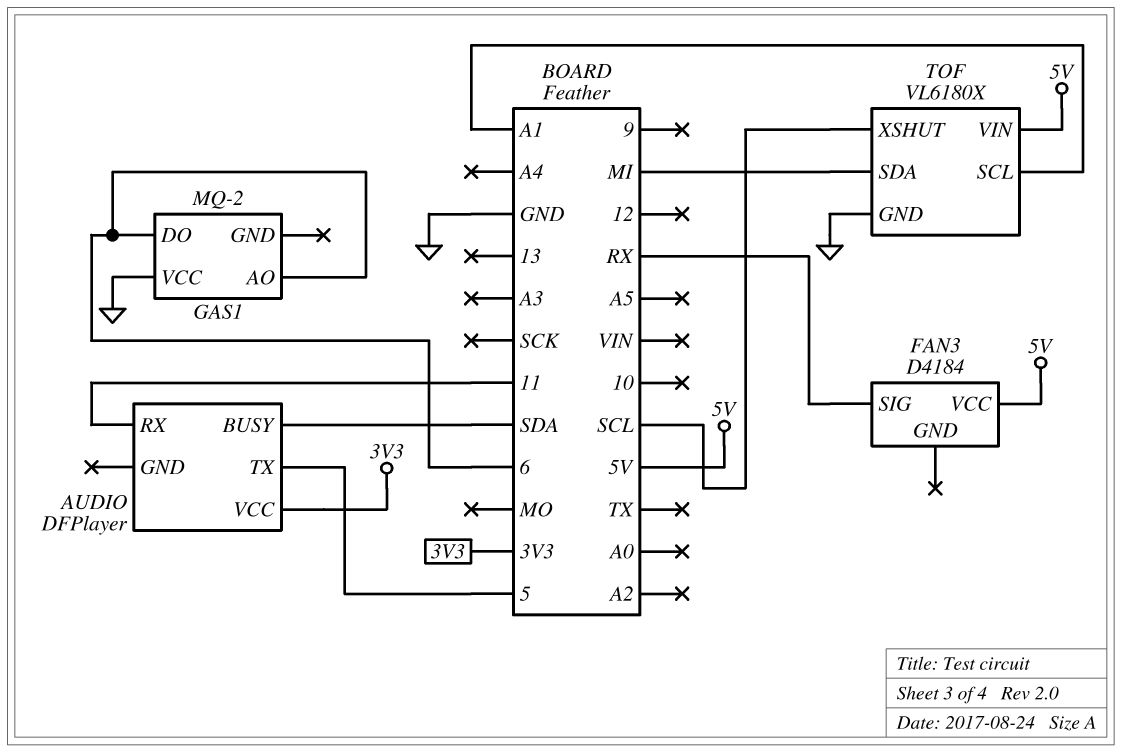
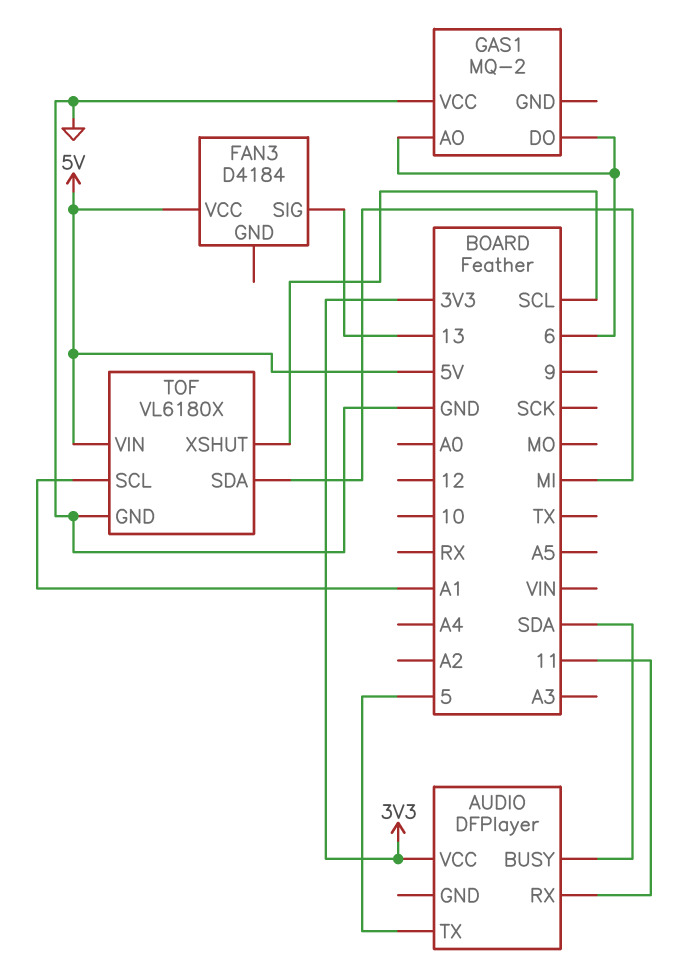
FAN3 pin SIG: RX -> 13

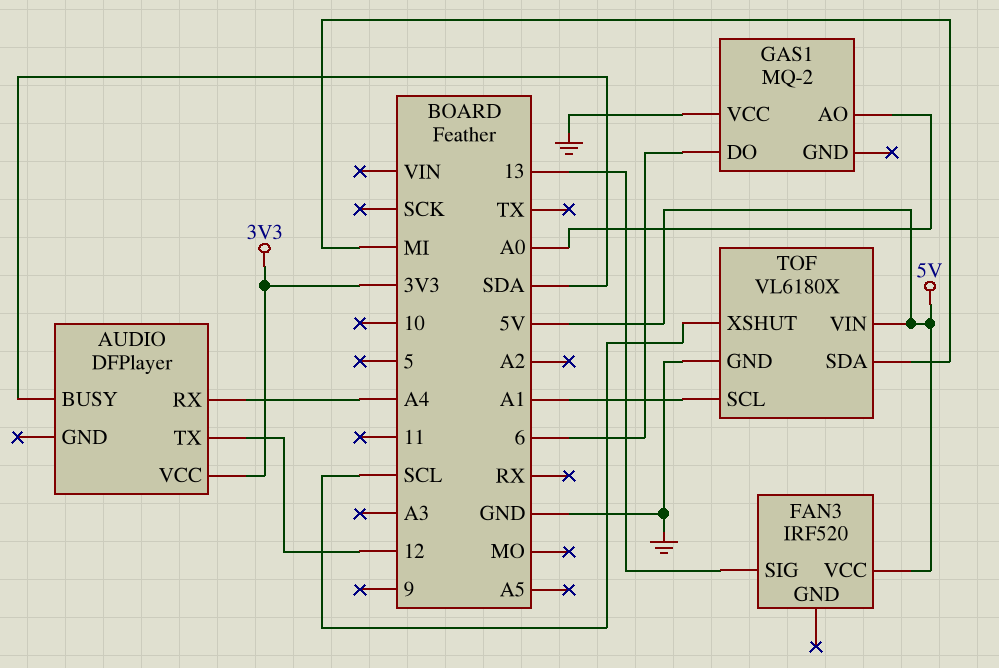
AUDIO pin RX: 11 -> A4
AUDIO pin TX: 5 -> 12
FAN3: D4184 -> IRF520
GAS1 pin AO: 6 -> A0

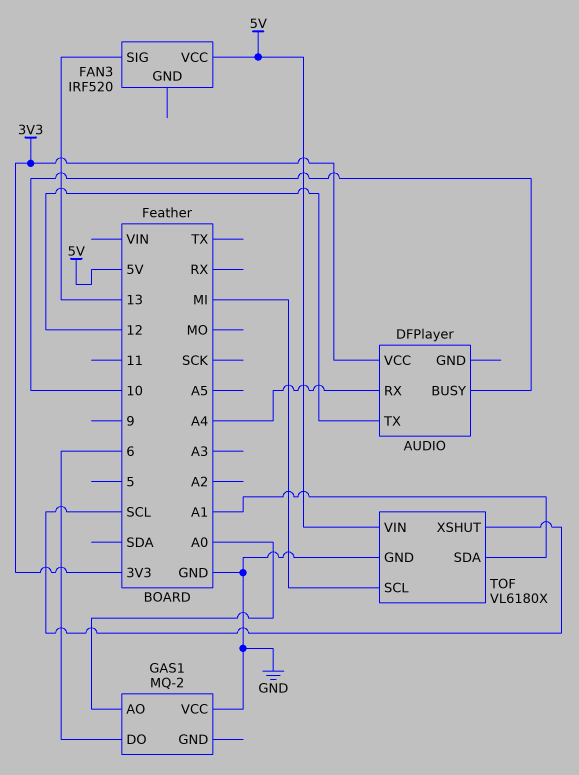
AUDIO pin BUSY: SDA -> 10
TOF pin SCL: A1 -> MI
TOF pin SDA: MI -> A1

